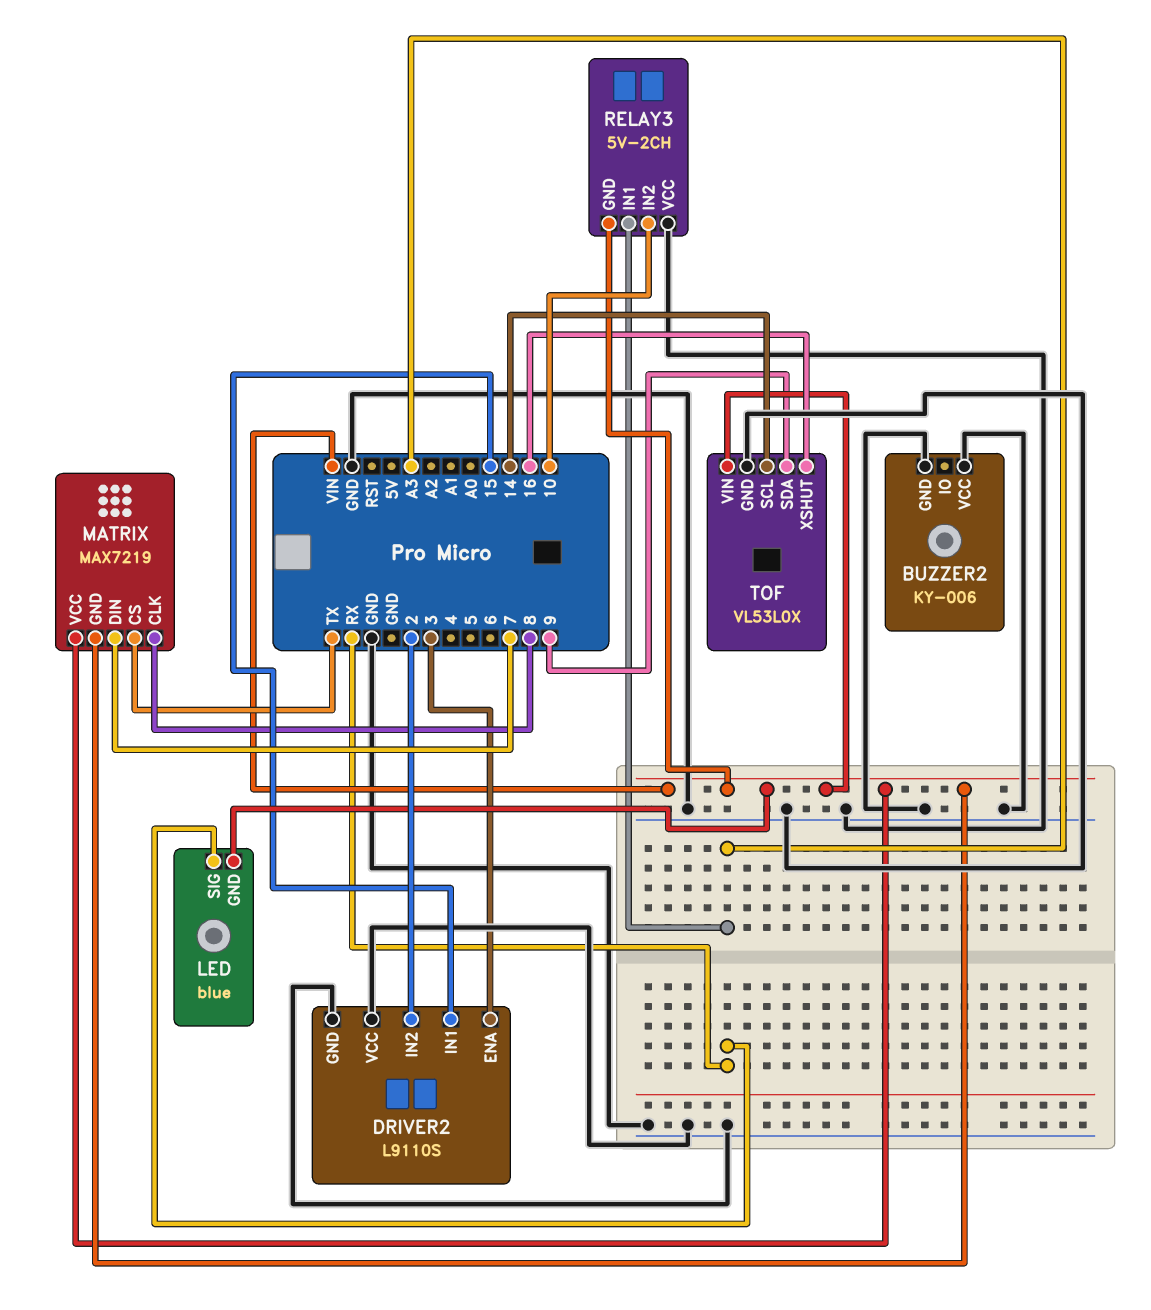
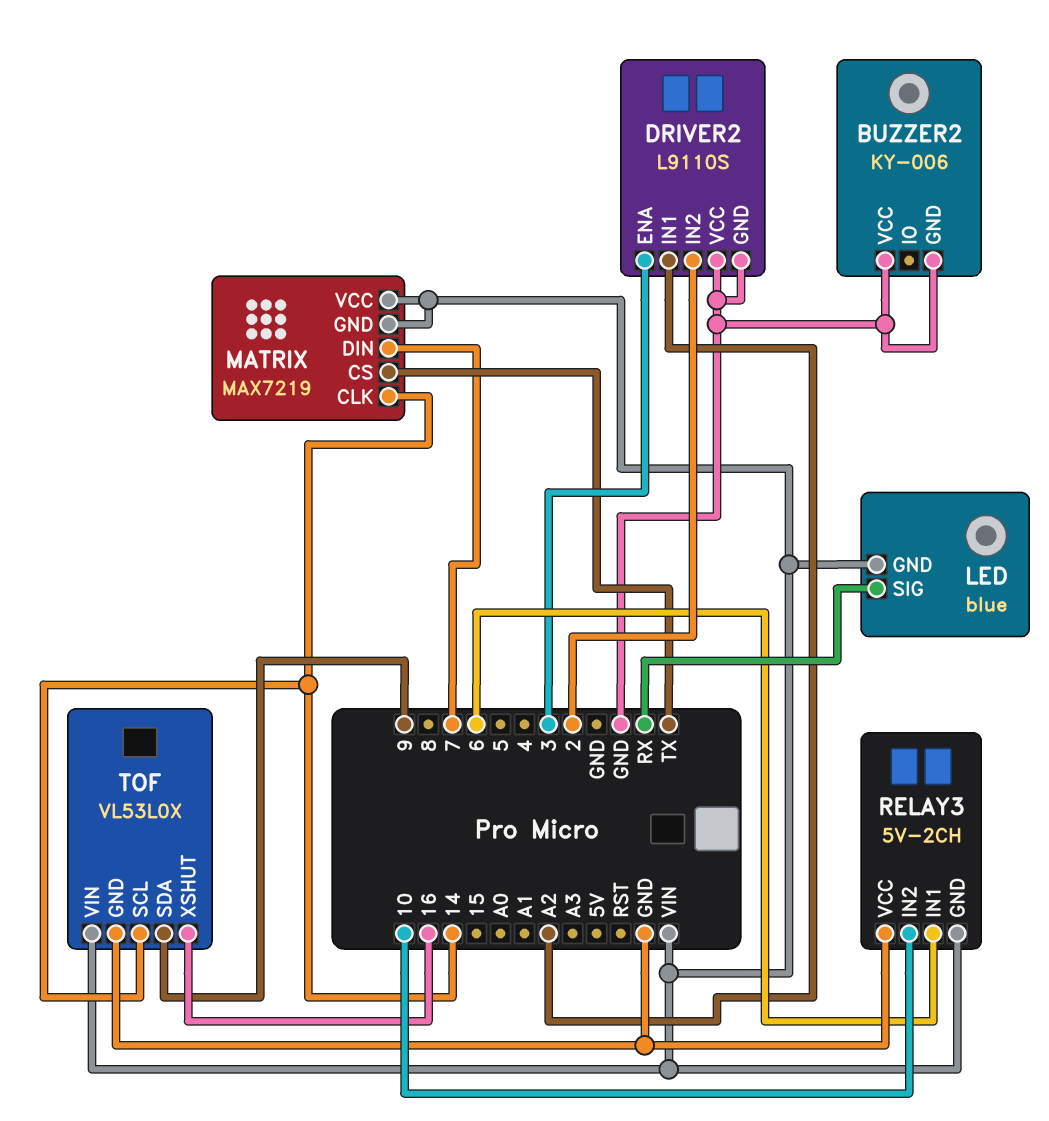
DRIVER2 pin IN1: 15 -> A2
MATRIX pin CLK: 8 -> 14
RELAY3 pin IN1: A3 -> 6

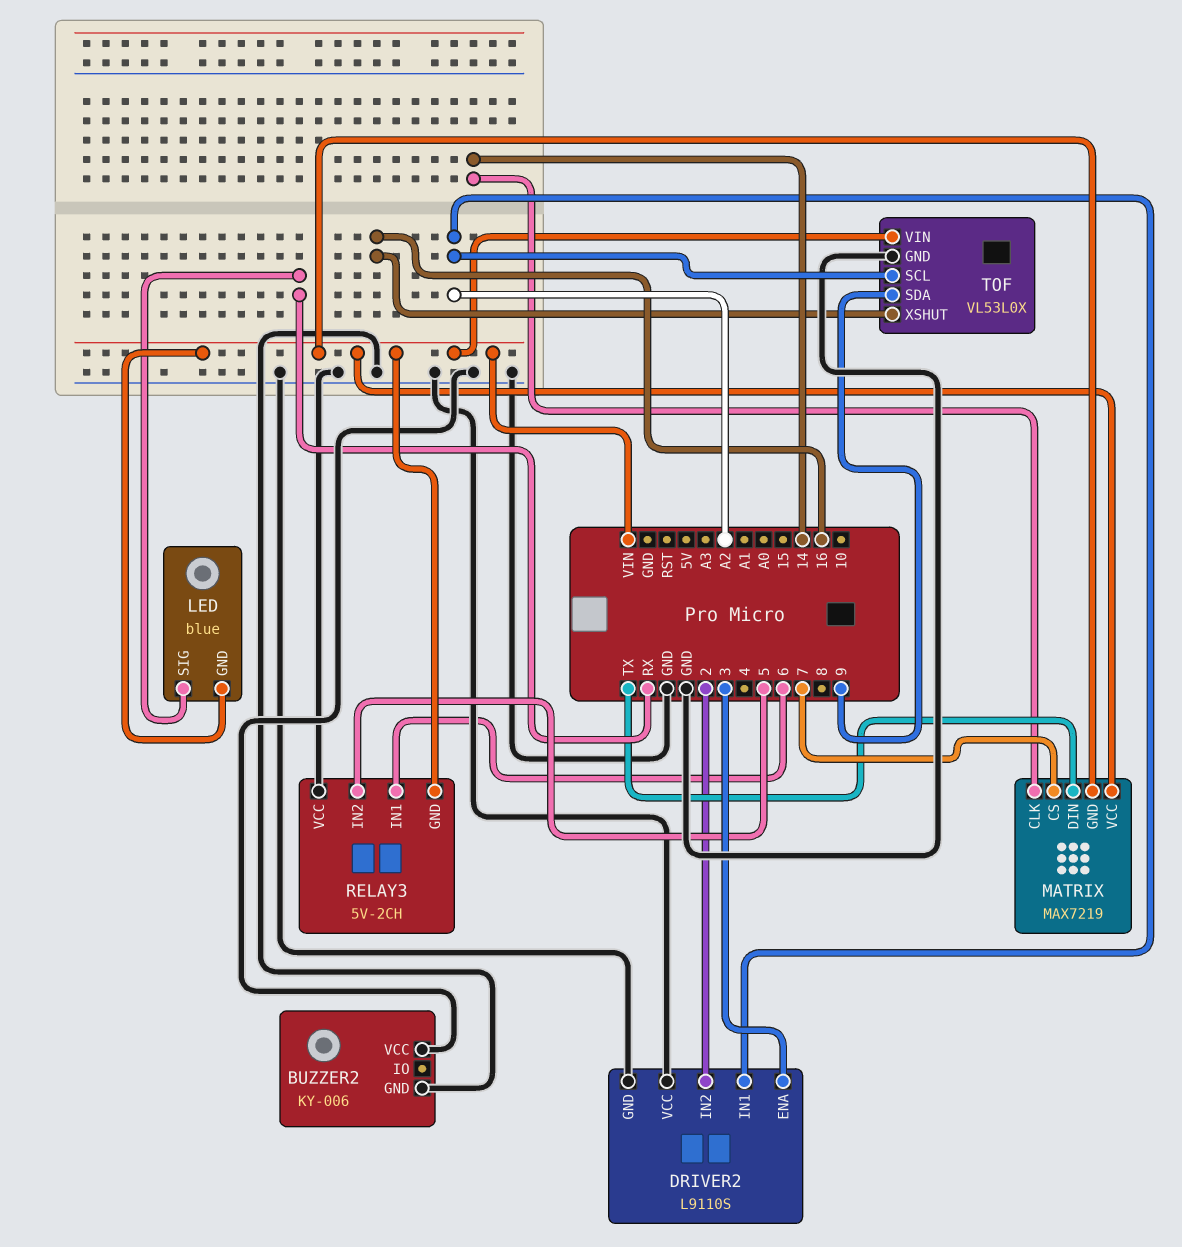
MATRIX pin CS: TX -> 7
MATRIX pin DIN: 7 -> TX
RELAY3 pin IN2: 10 -> 5
TOF pin SCL: 14 -> A2

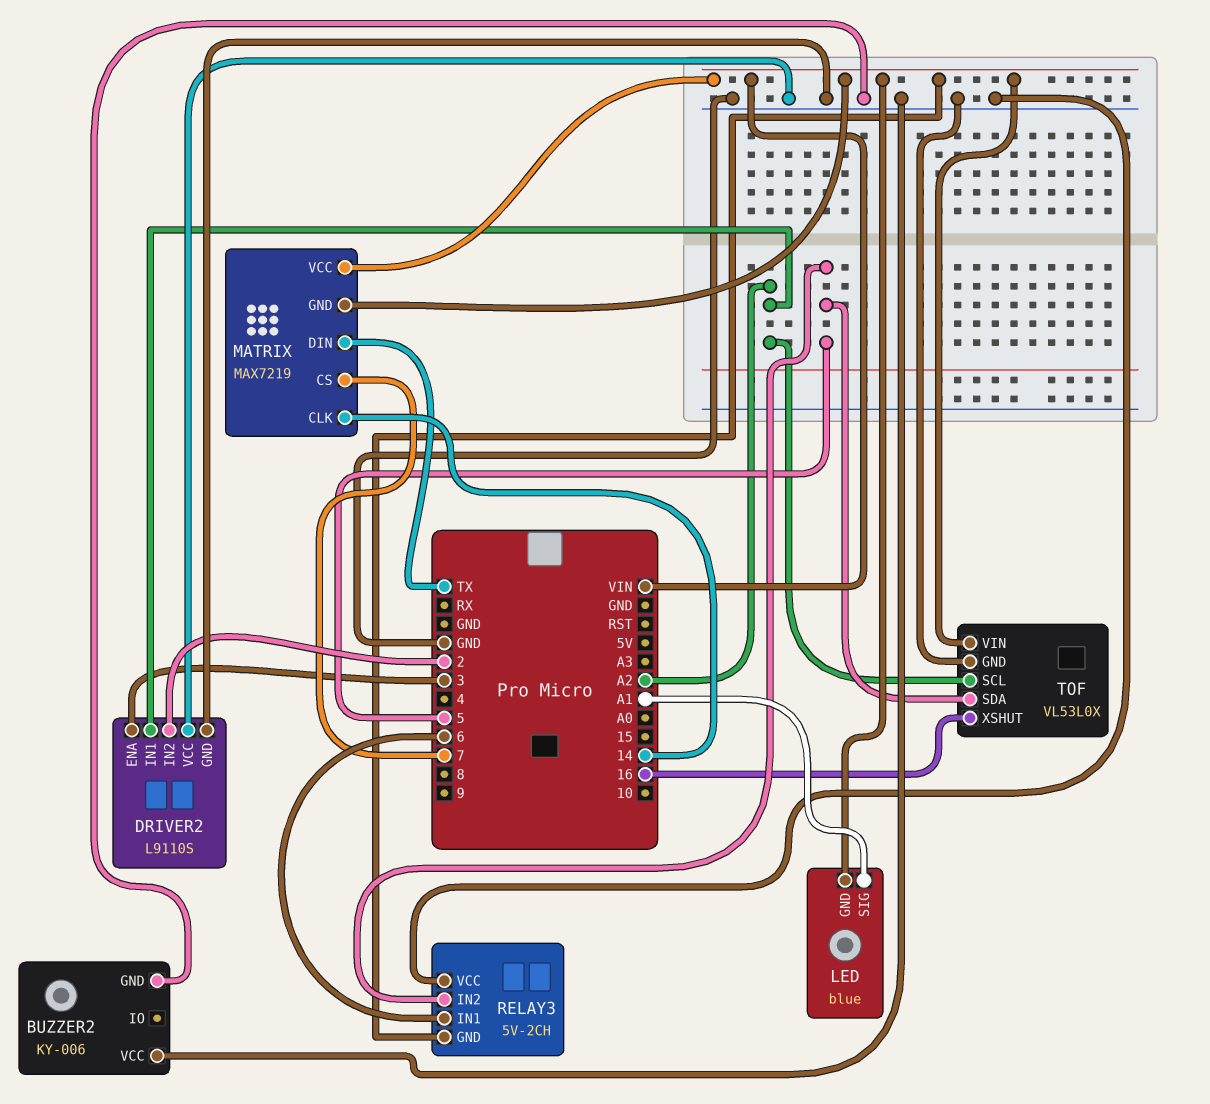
LED pin SIG: RX -> A1
TOF pin SDA: 9 -> 5

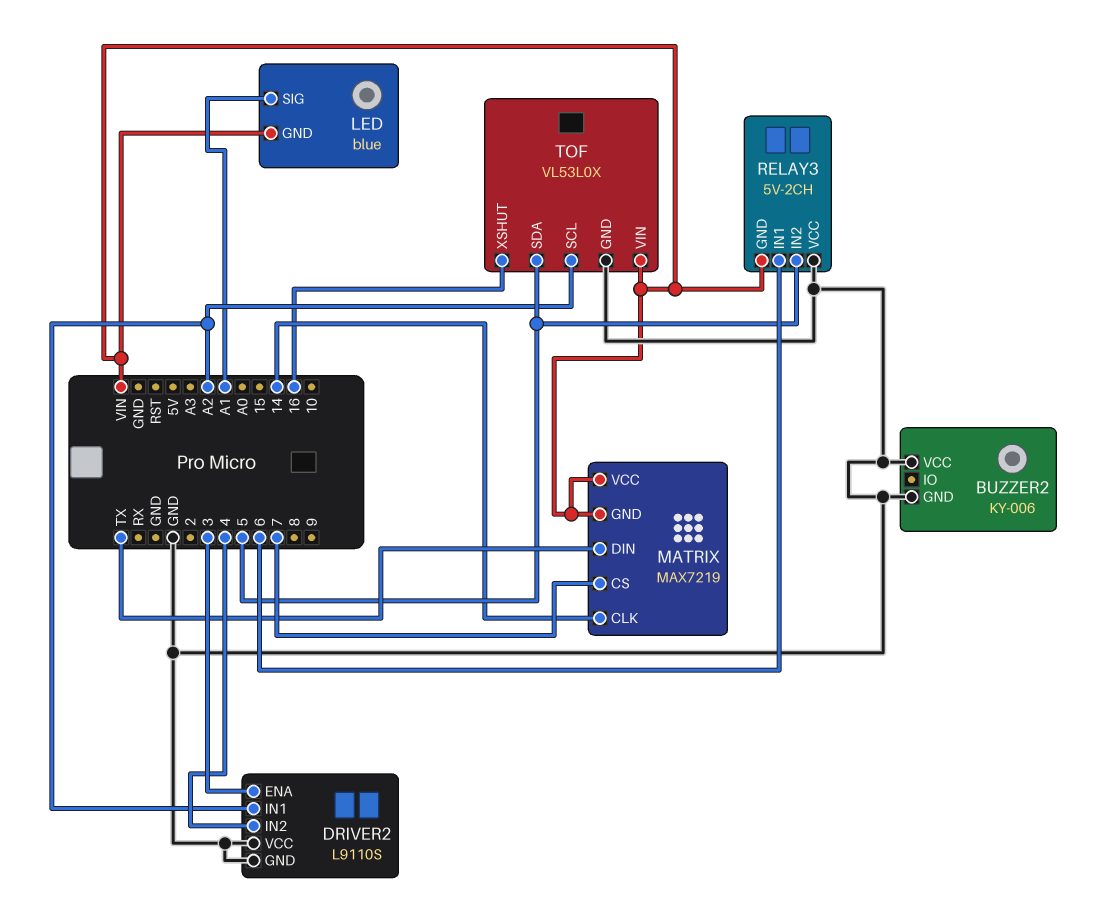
DRIVER2 pin IN2: 2 -> 4

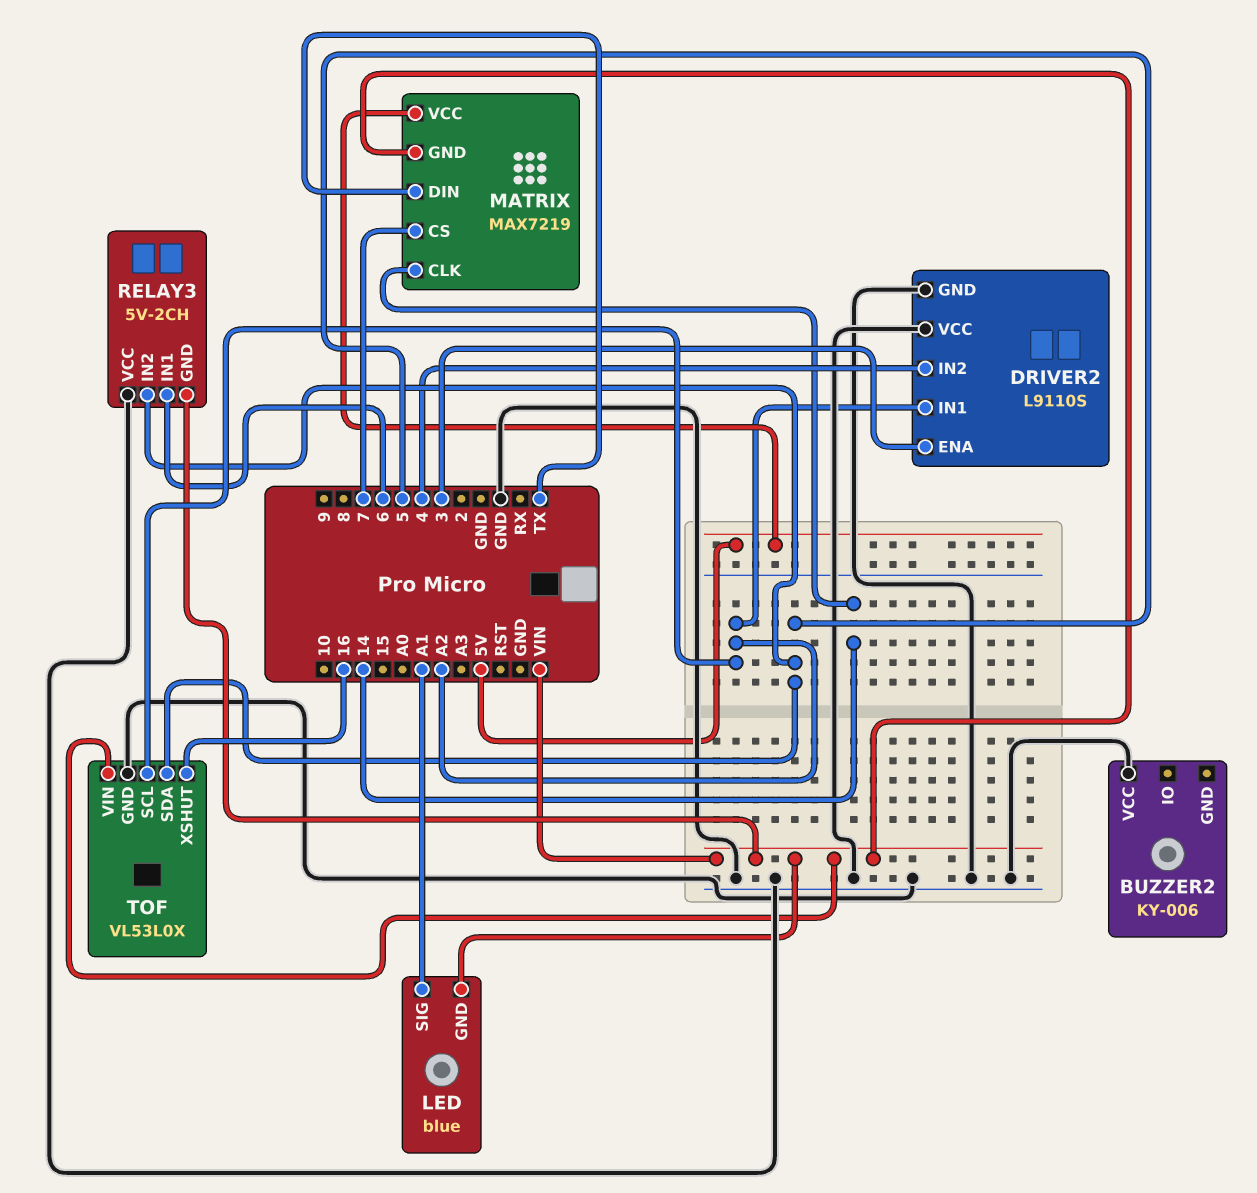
BUZZER2 pin GND: GND -> none
MATRIX pin VCC: VIN -> 5V

